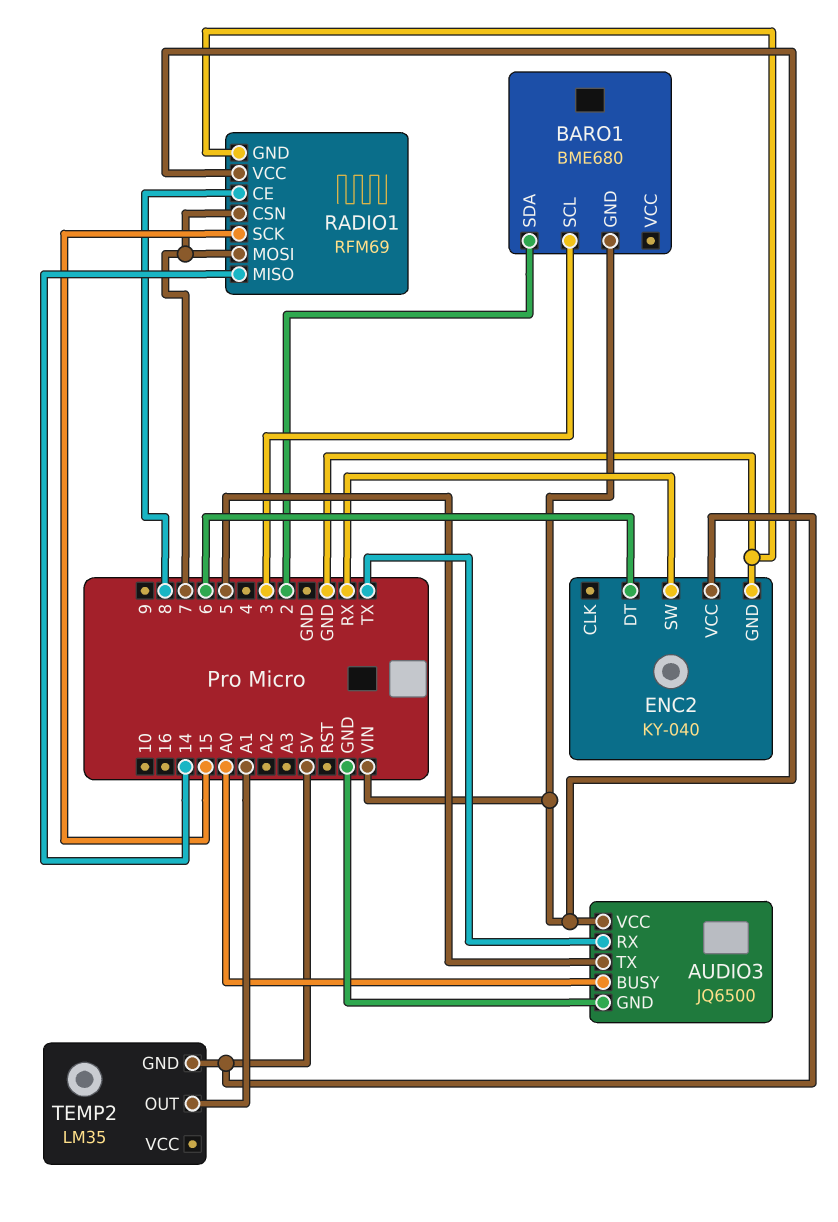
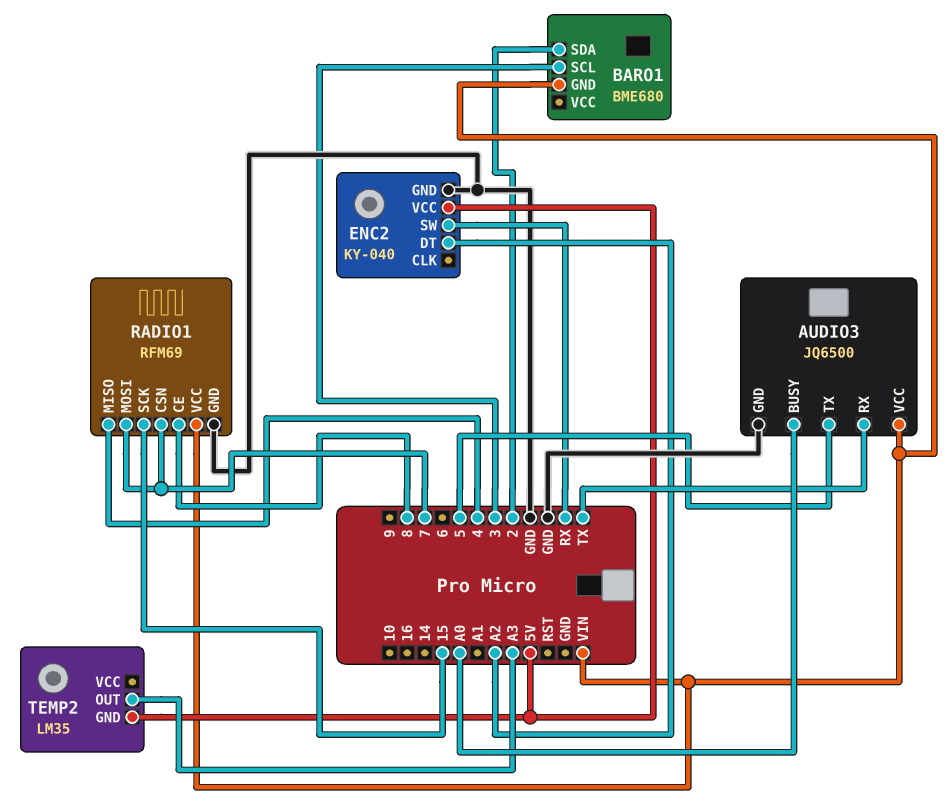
ENC2 pin DT: 6 -> A2
RADIO1 pin MISO: 14 -> 4
TEMP2 pin OUT: A1 -> A3

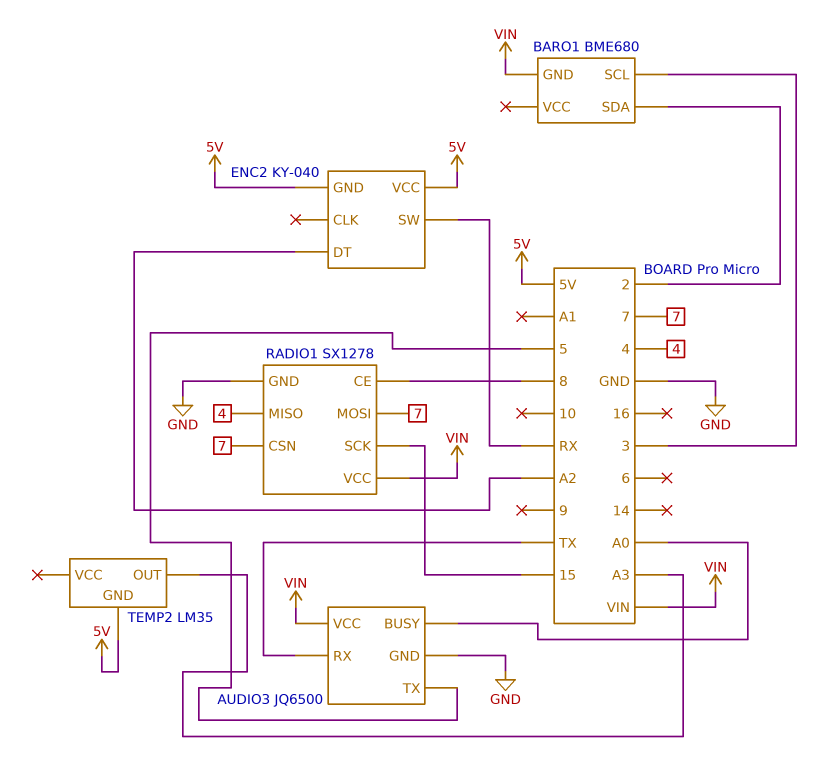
ENC2 pin GND: GND -> 5V
RADIO1: RFM69 -> SX1278

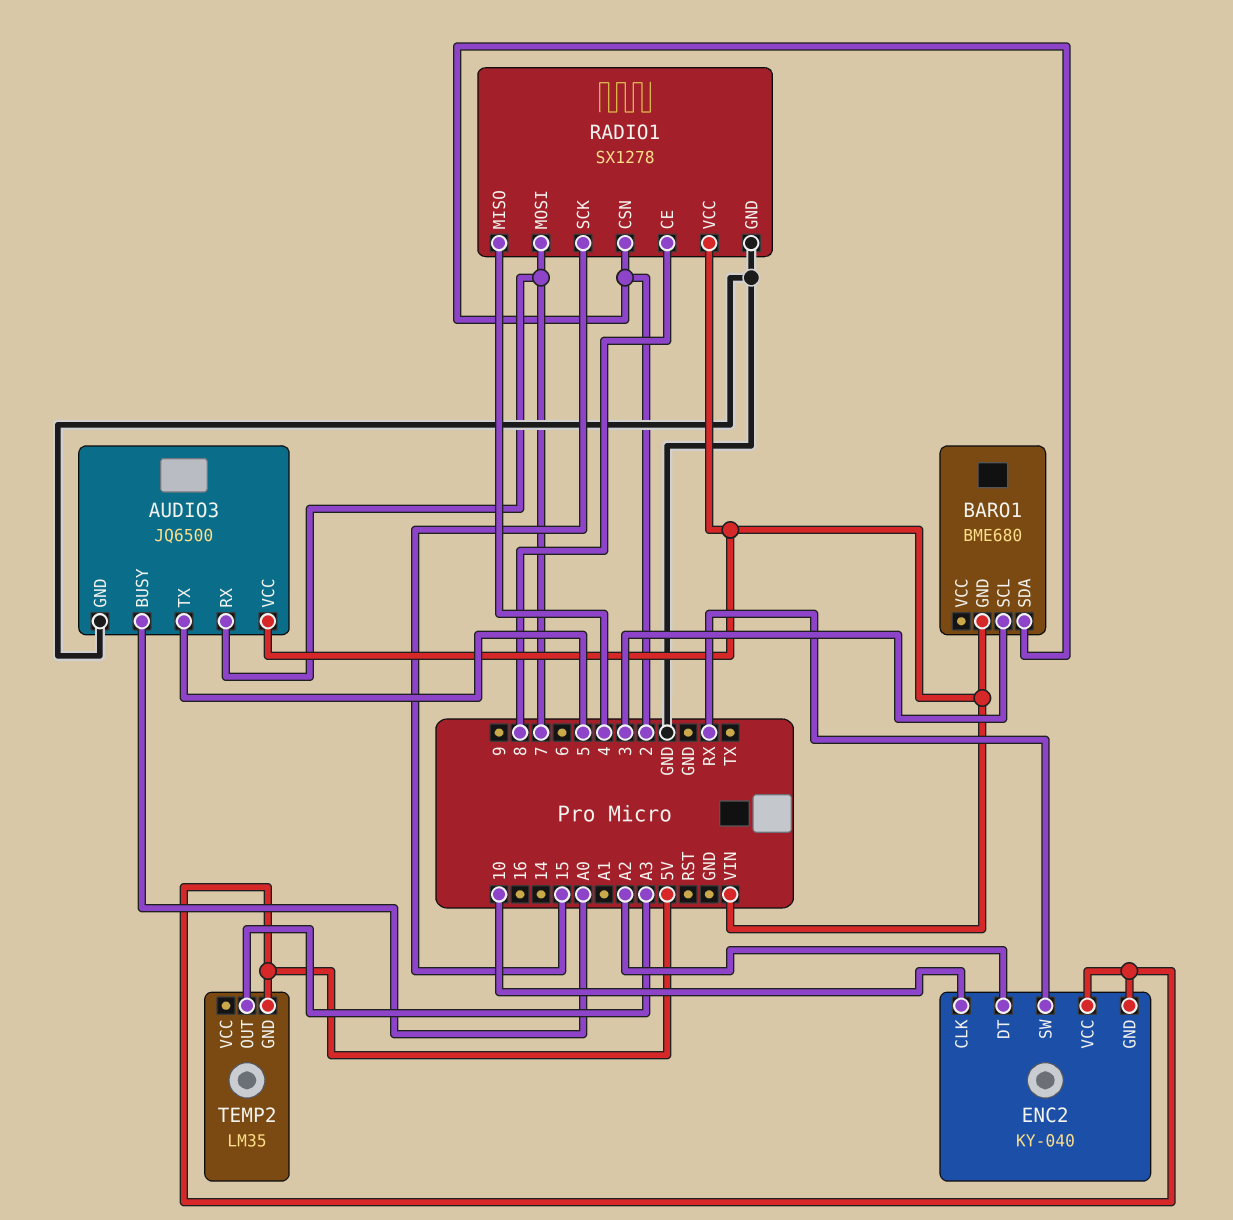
AUDIO3 pin RX: TX -> 7
ENC2 pin CLK: none -> 10
RADIO1 pin CSN: 7 -> 2

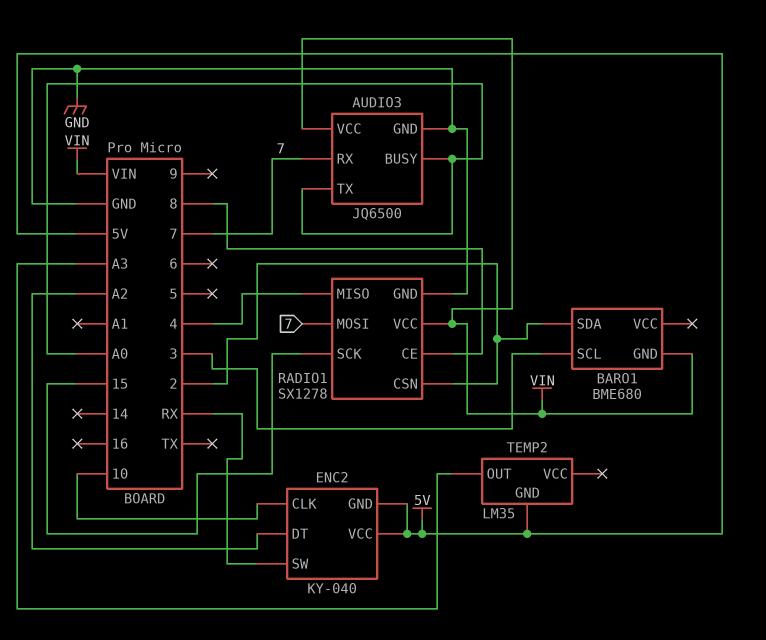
AUDIO3 pin TX: 5 -> A0

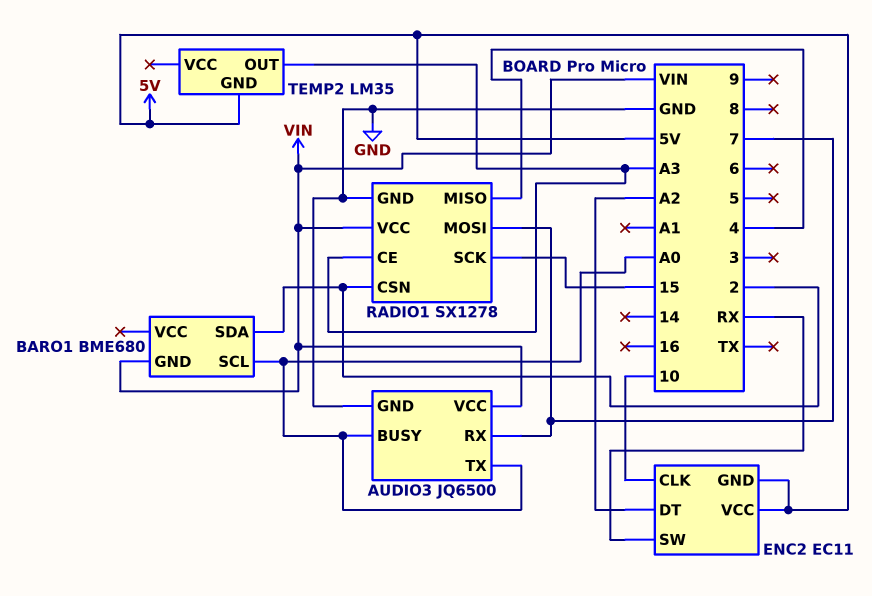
BARO1 pin SCL: 3 -> A0
ENC2: KY-040 -> EC11
RADIO1 pin CE: 8 -> A3

